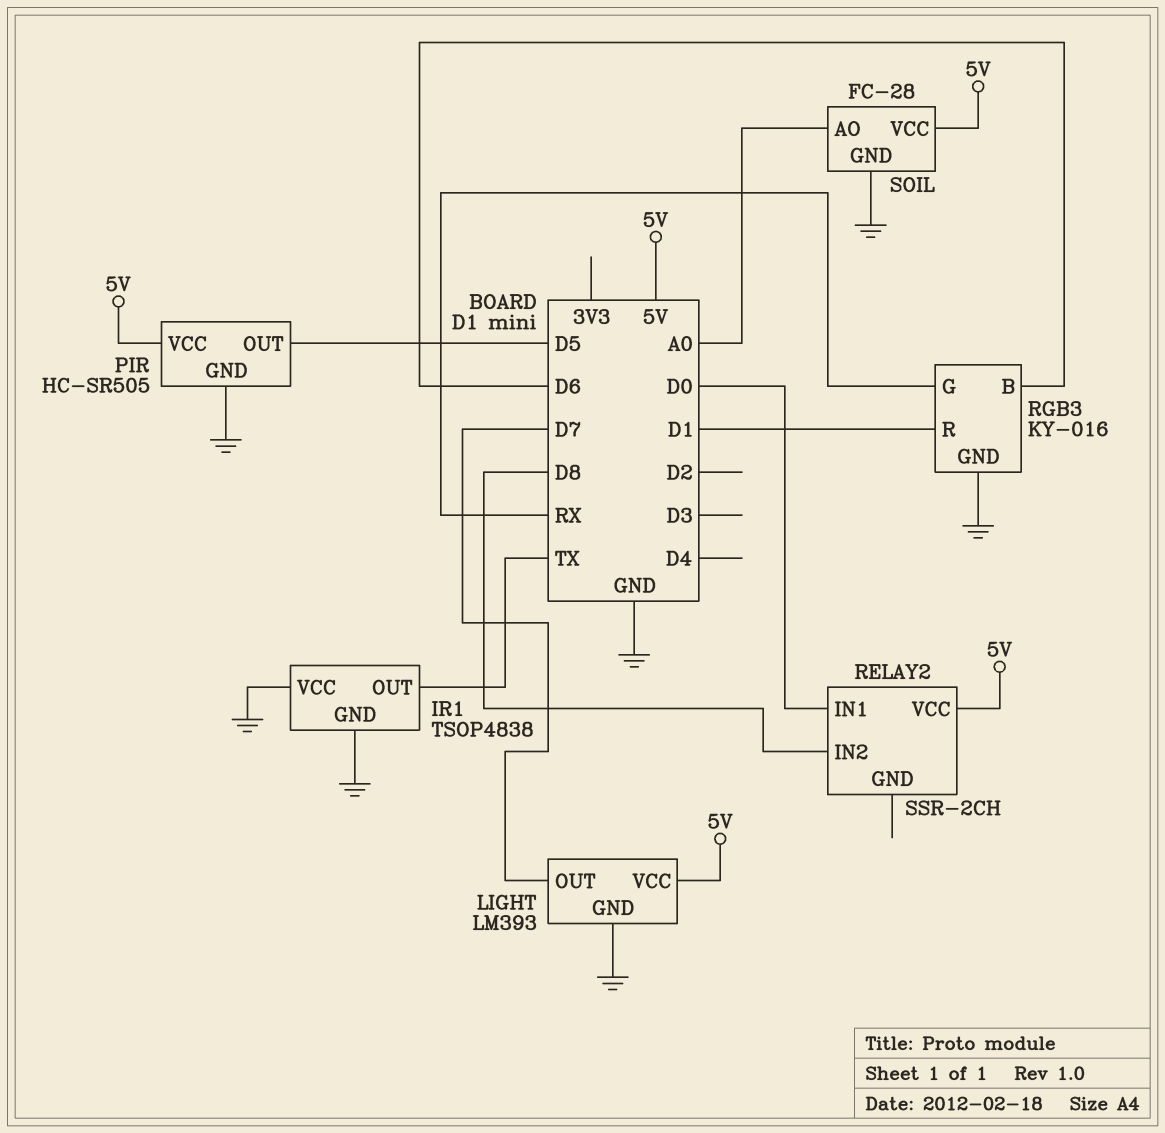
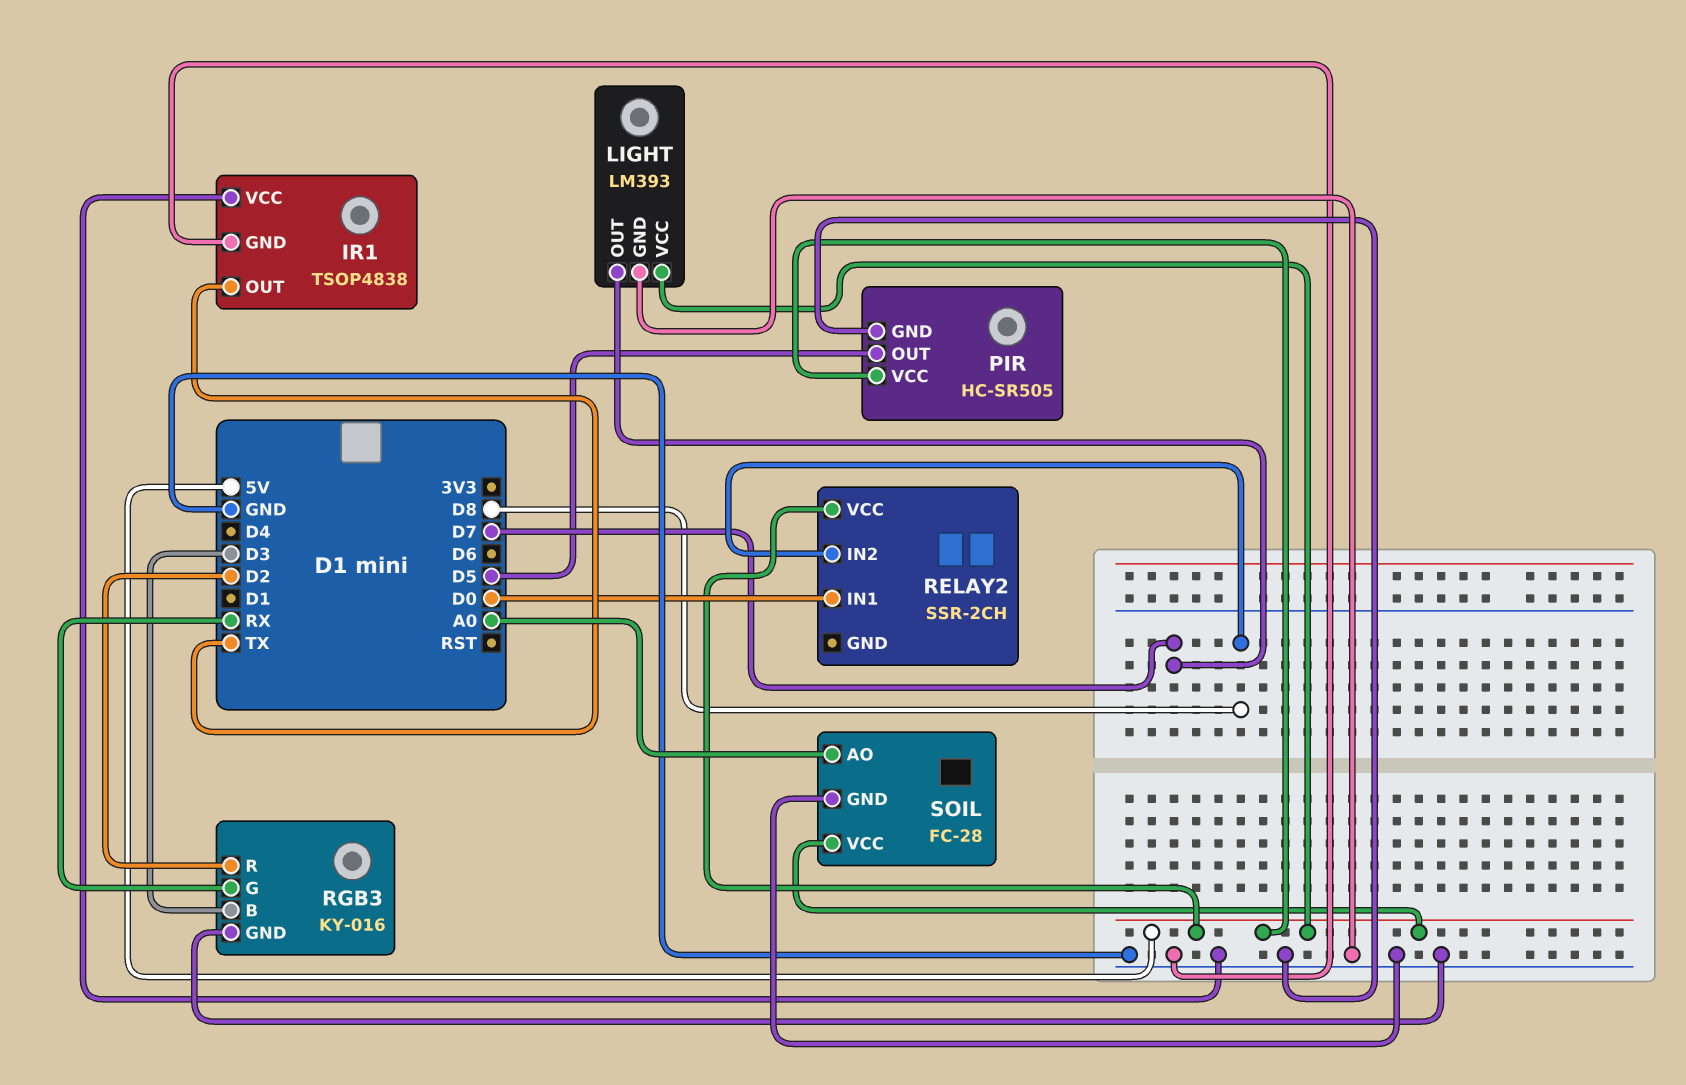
RGB3 pin B: D6 -> D3
RGB3 pin R: D1 -> D2

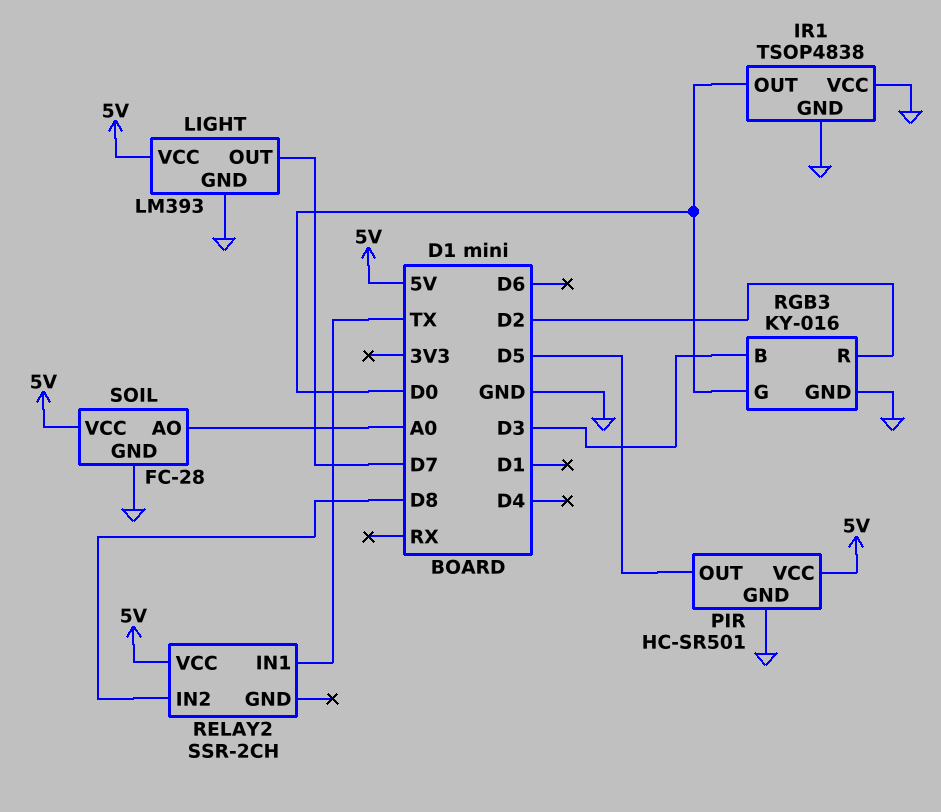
IR1 pin OUT: TX -> D0
PIR: HC-SR505 -> HC-SR501
RELAY2 pin IN1: D0 -> TX
RGB3 pin G: RX -> D0

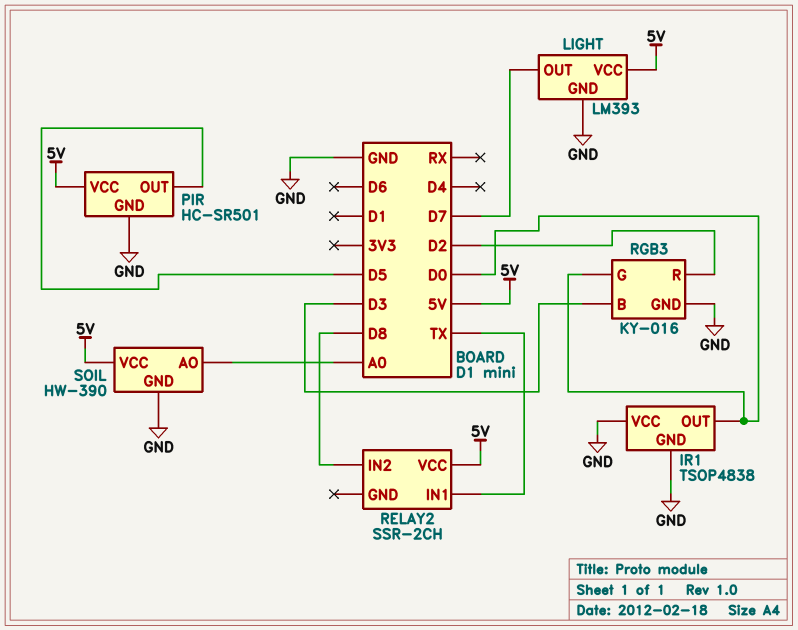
SOIL: FC-28 -> HW-390

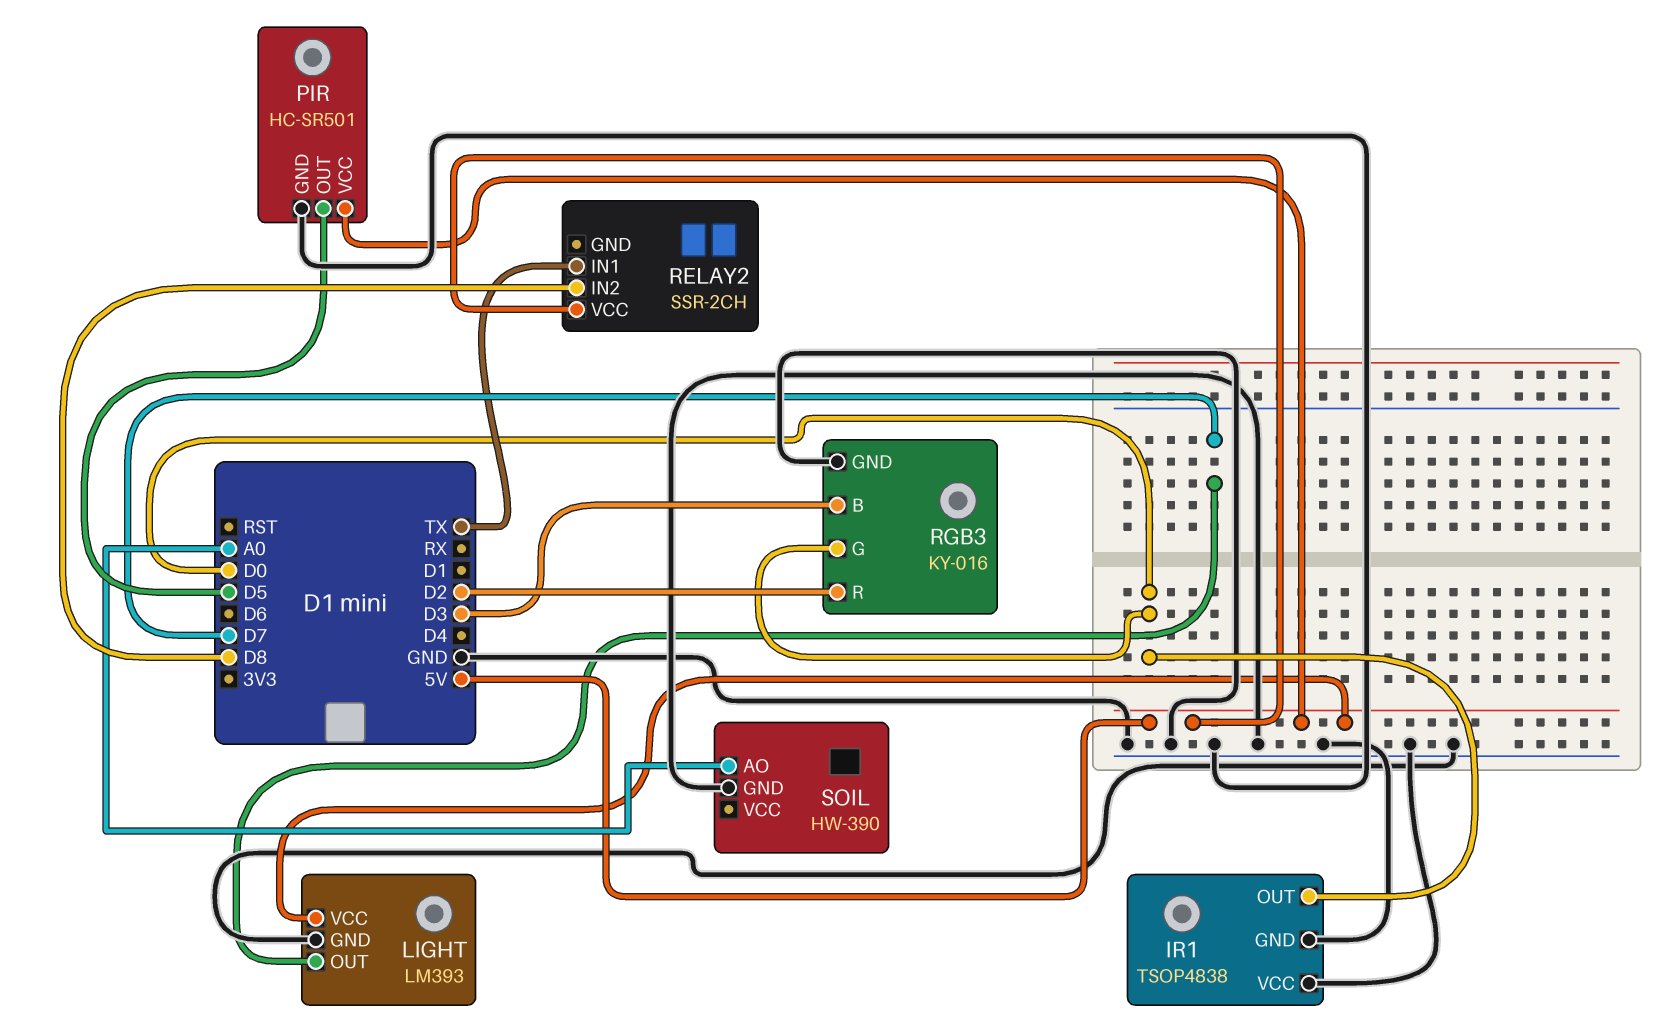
SOIL pin VCC: 5V -> none

